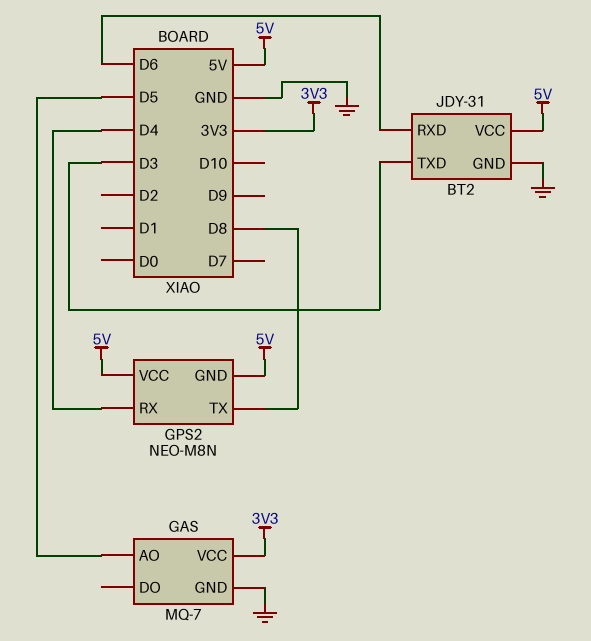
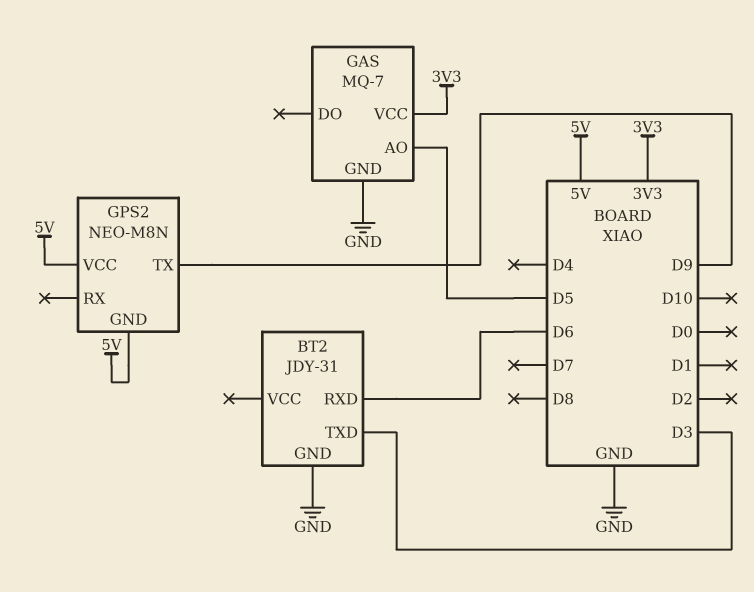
BT2 pin VCC: 5V -> none
GPS2 pin RX: D4 -> none
GPS2 pin TX: D8 -> D9

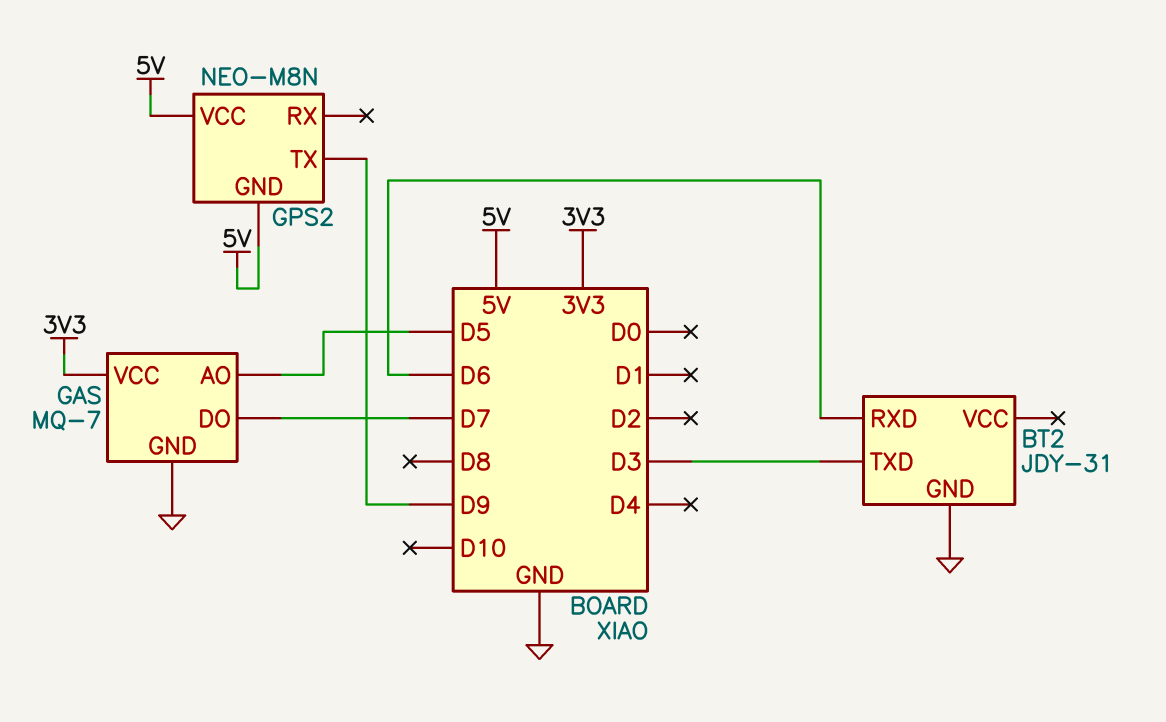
GAS pin DO: none -> D7

